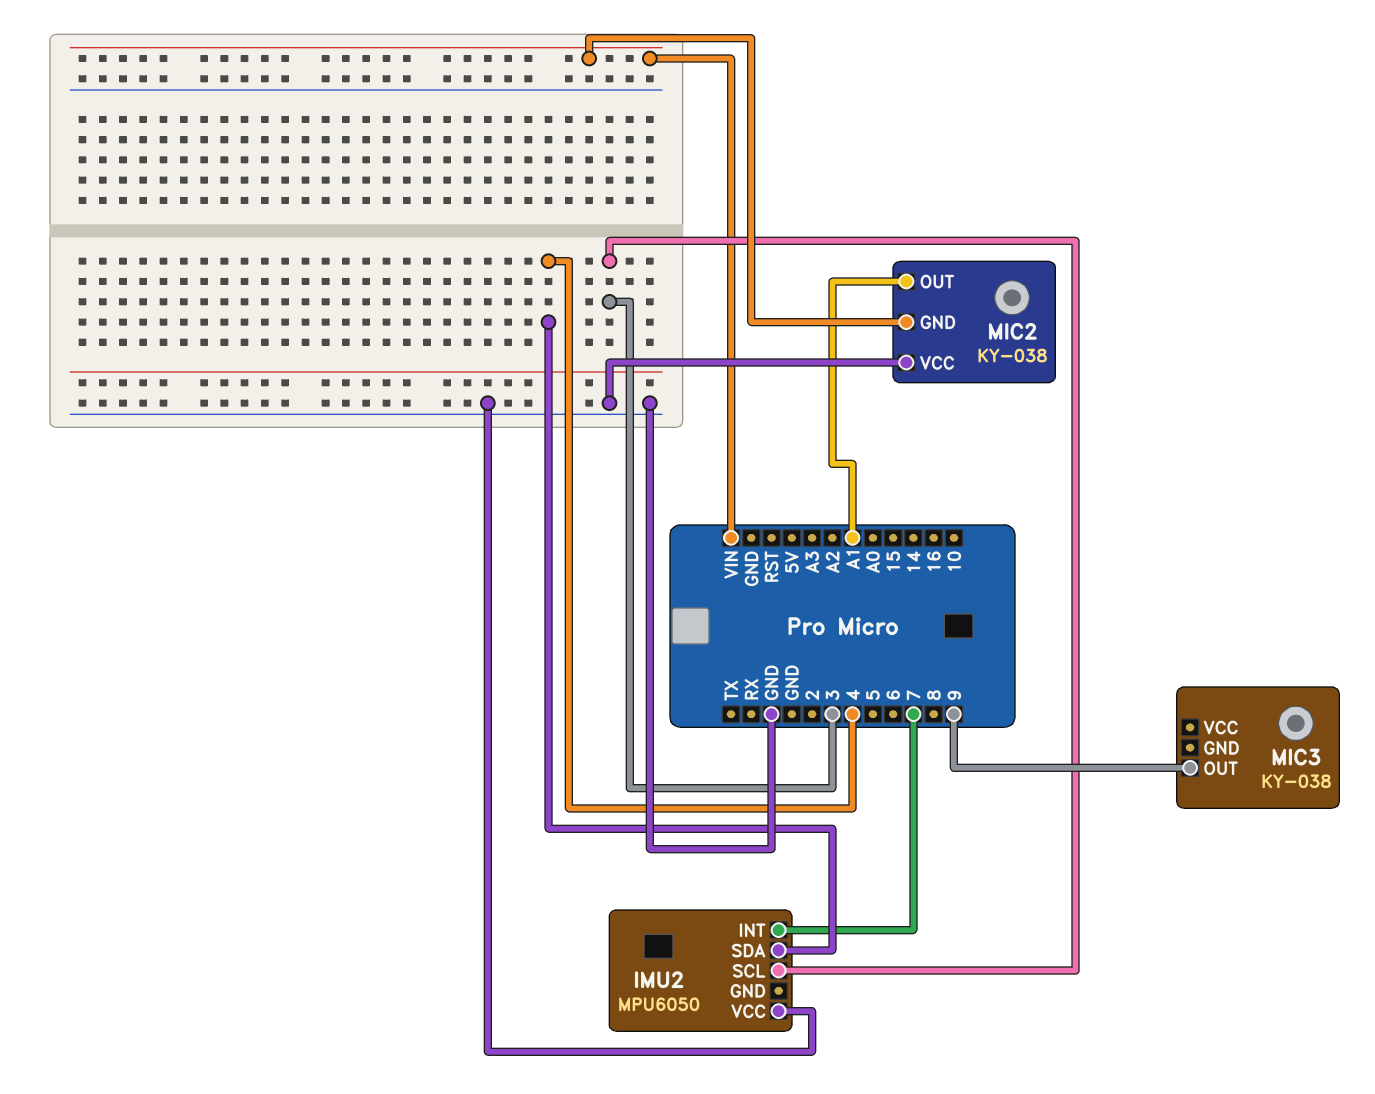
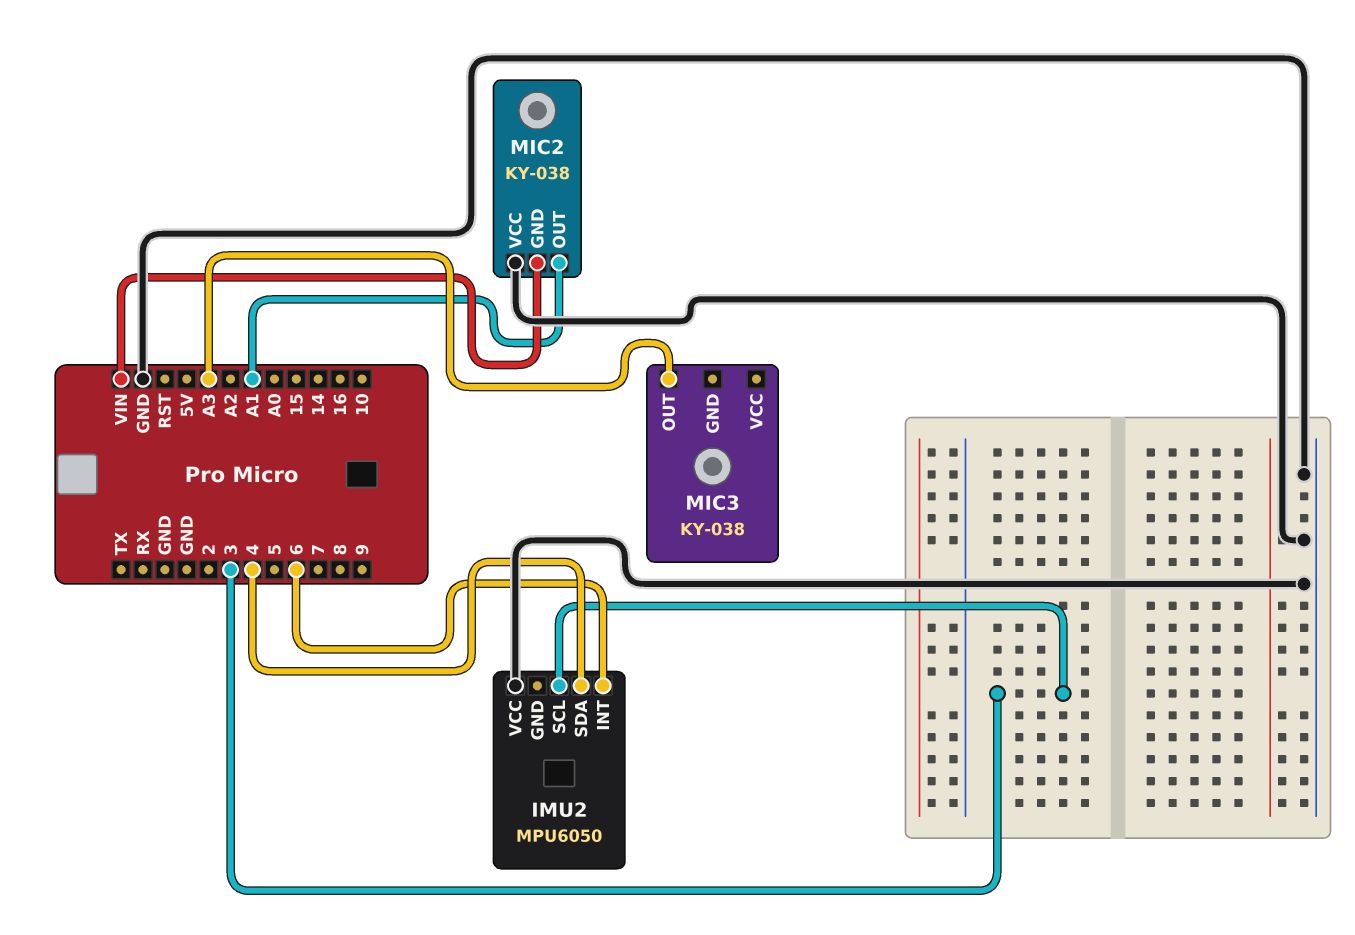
IMU2 pin INT: 7 -> 6
MIC3 pin OUT: 9 -> A3

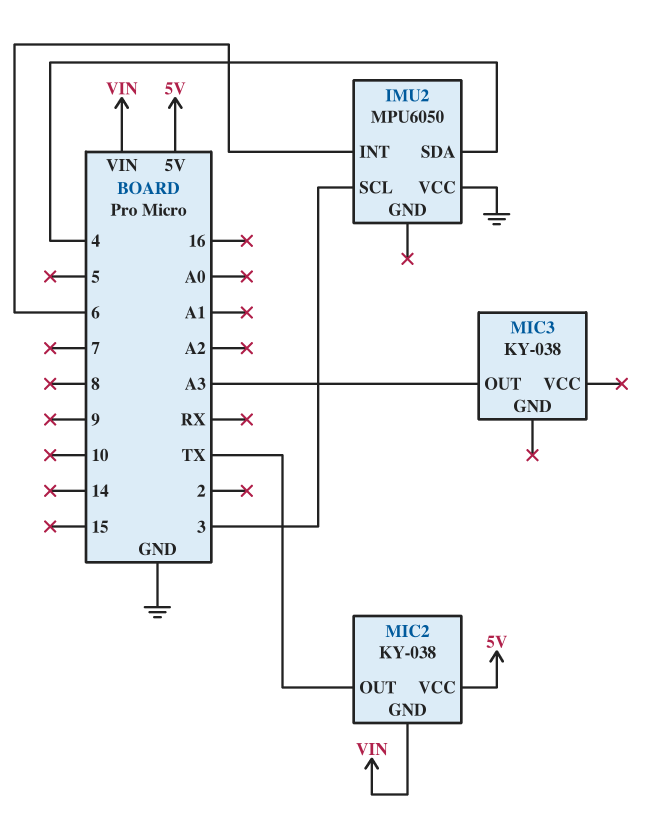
MIC2 pin OUT: A1 -> TX
MIC2 pin VCC: GND -> 5V

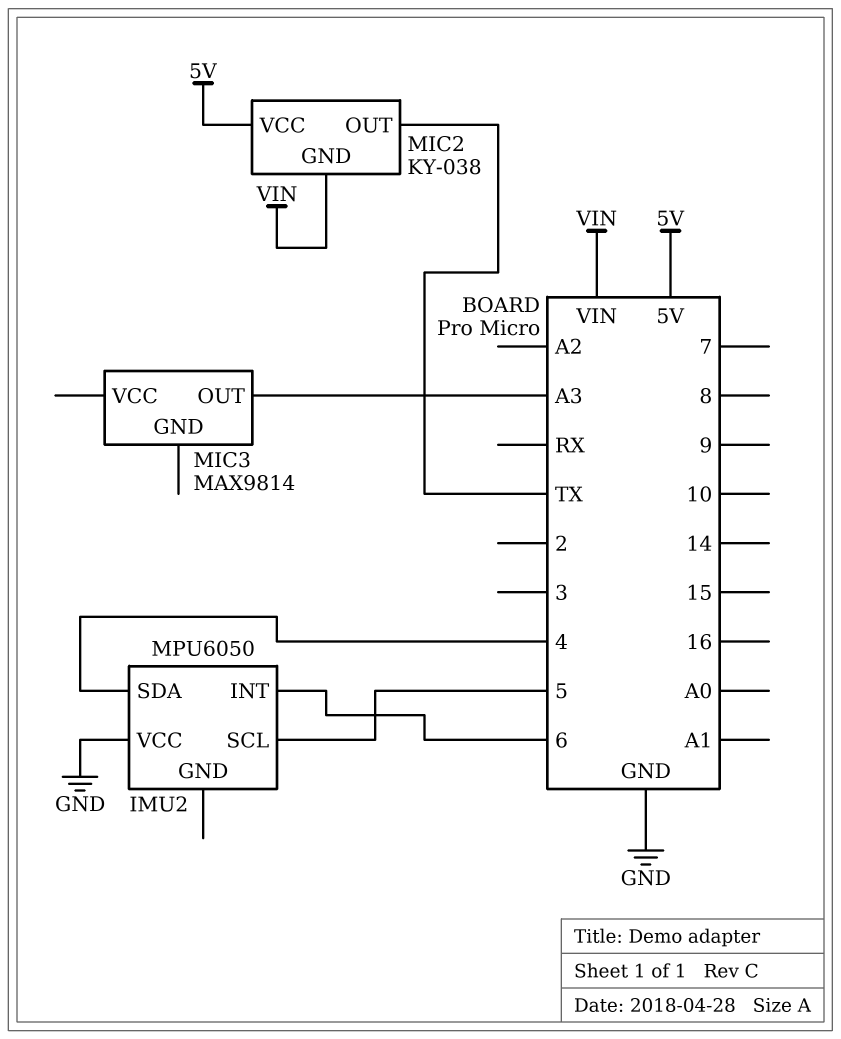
IMU2 pin SCL: 3 -> 5
MIC3: KY-038 -> MAX9814

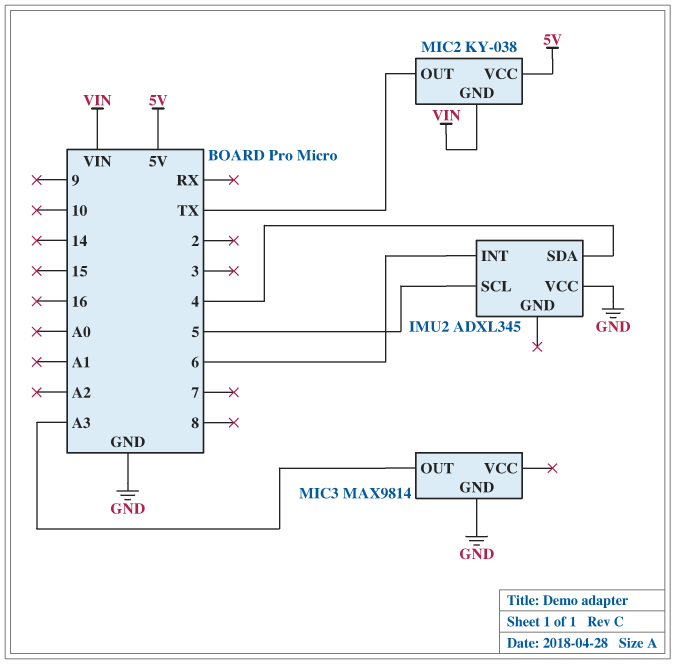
IMU2: MPU6050 -> ADXL345
MIC3 pin GND: none -> GND

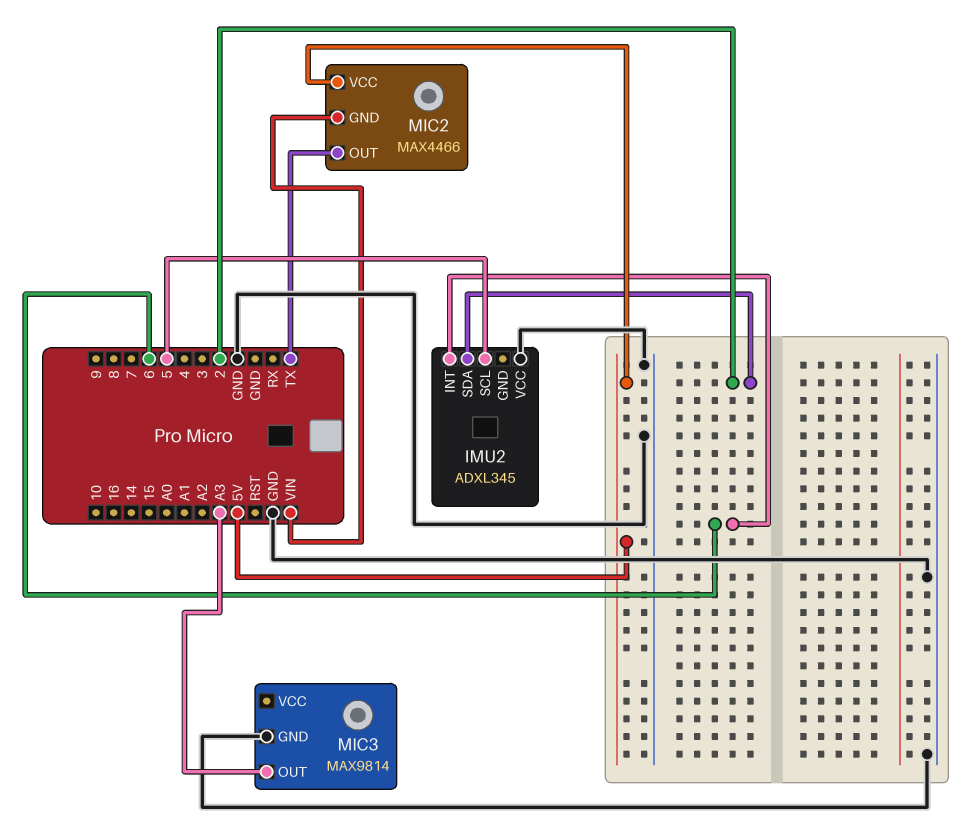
IMU2 pin SDA: 4 -> 2
MIC2: KY-038 -> MAX4466

